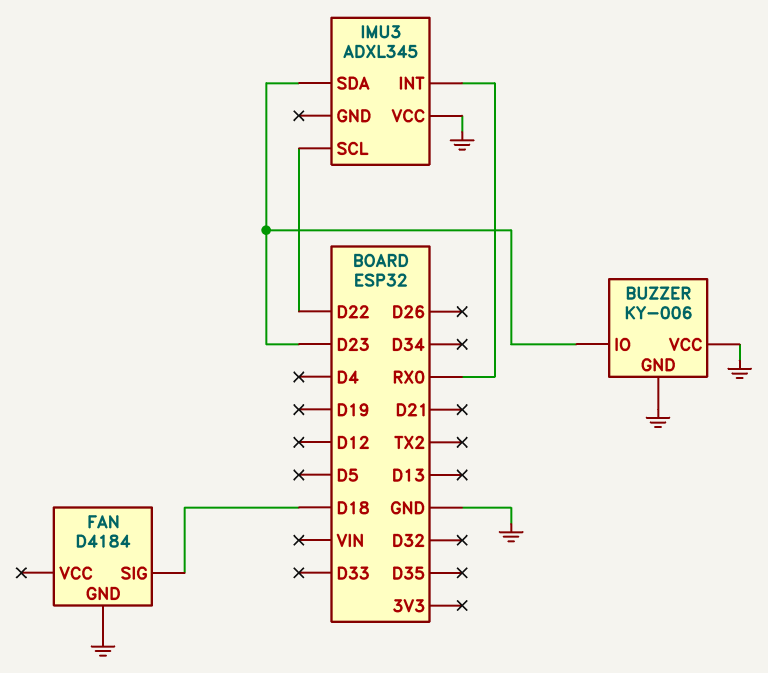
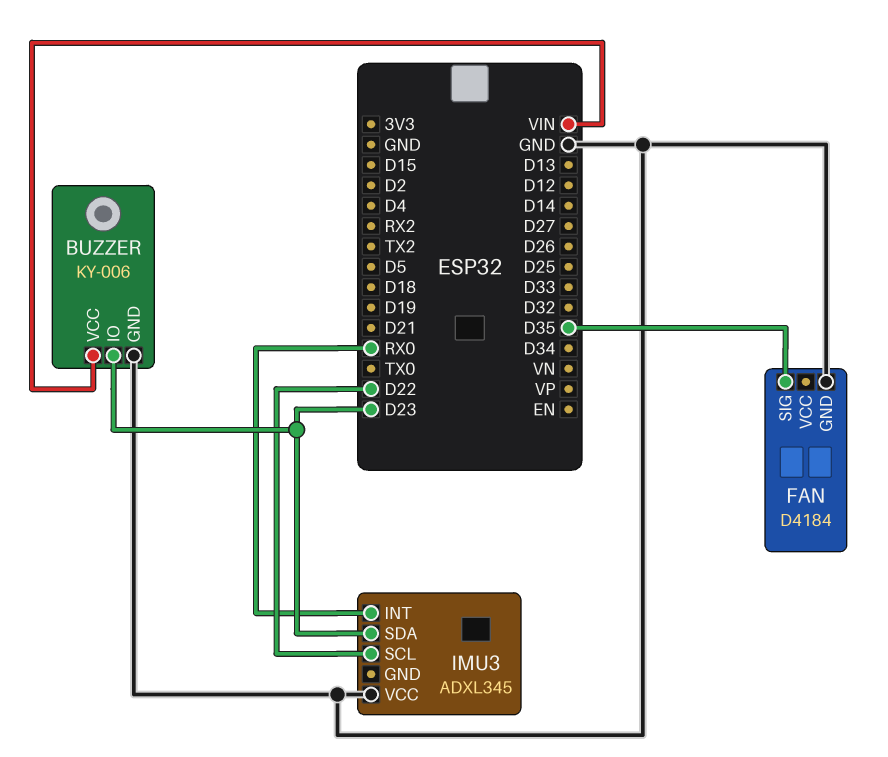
BUZZER pin VCC: GND -> VIN
FAN pin SIG: D18 -> D35

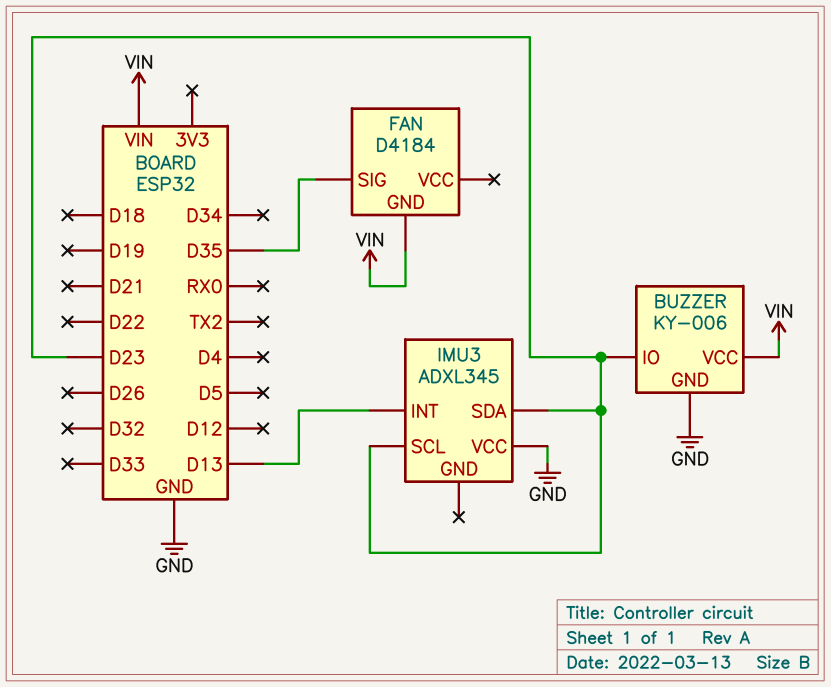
FAN pin GND: GND -> VIN
IMU3 pin INT: RX0 -> D13
IMU3 pin SCL: D22 -> D23

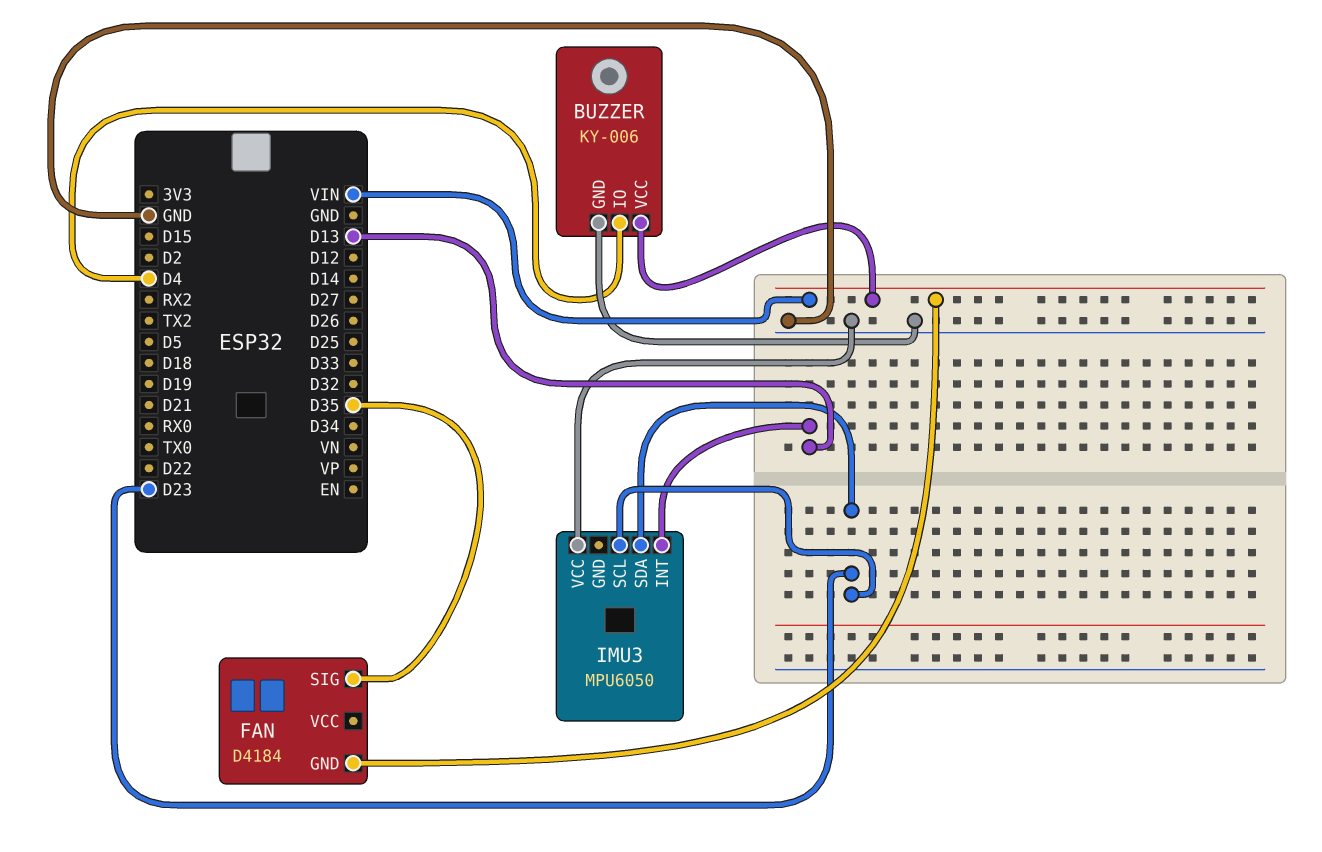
BUZZER pin IO: D23 -> D4
IMU3: ADXL345 -> MPU6050

